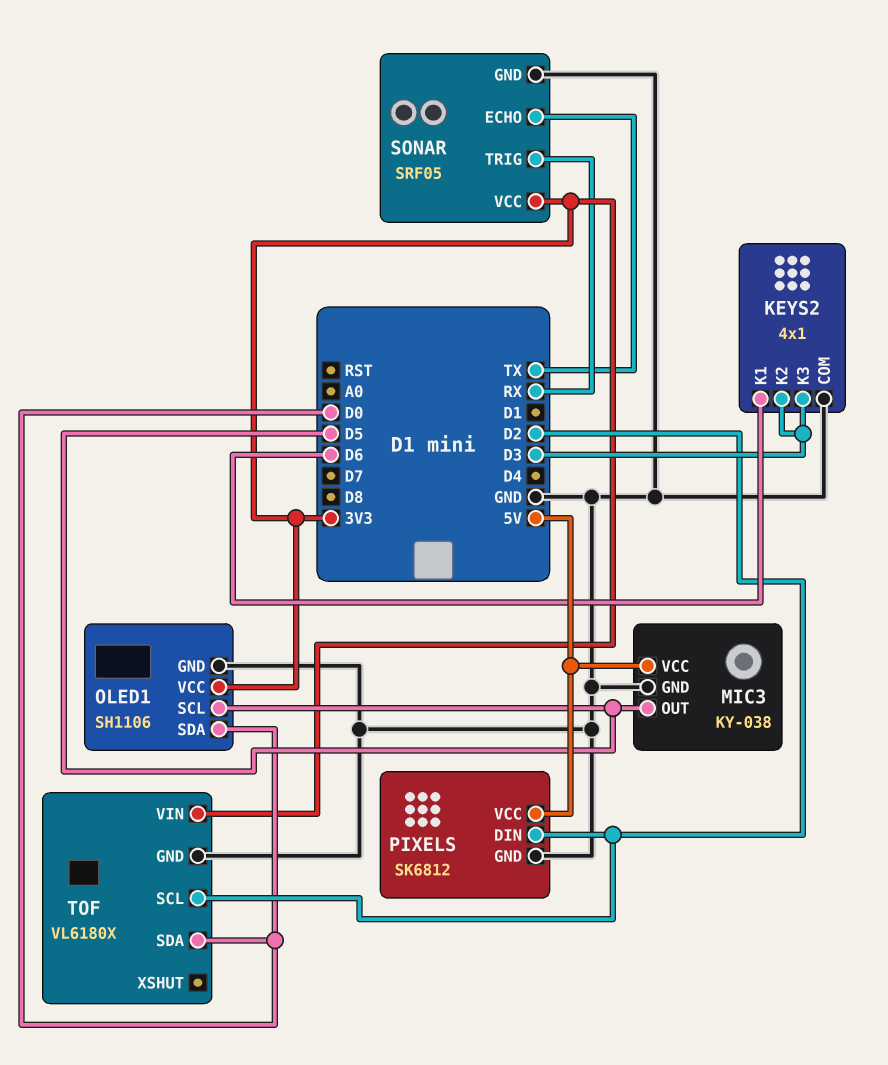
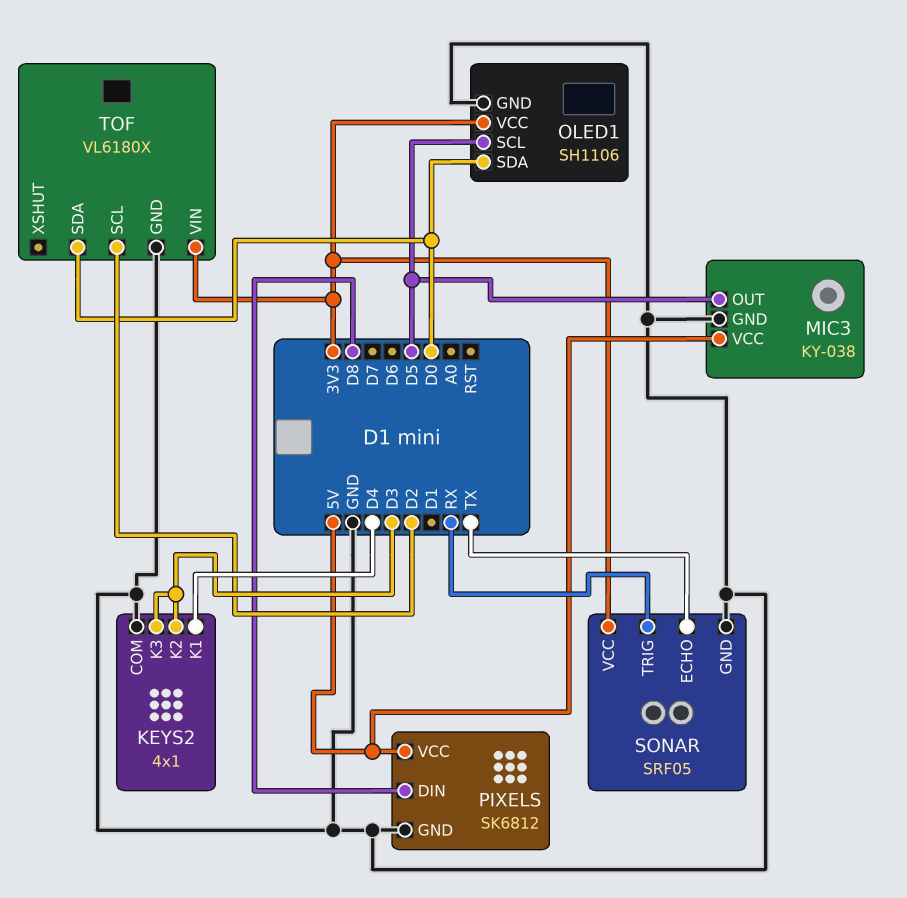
KEYS2 pin K1: D6 -> D4
PIXELS pin DIN: D2 -> D8

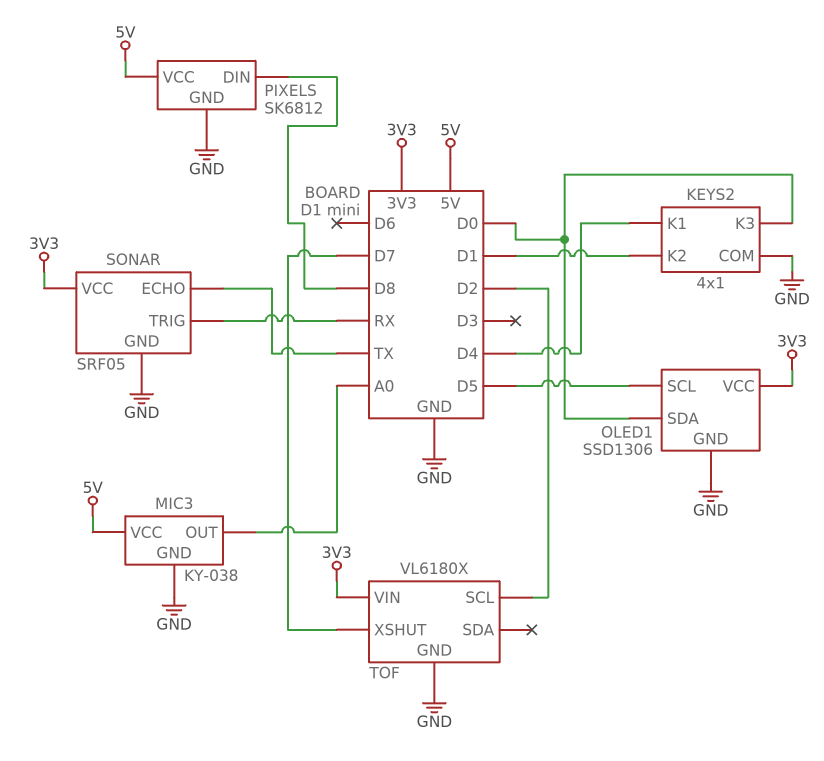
KEYS2 pin K2: D3 -> D1
KEYS2 pin K3: D3 -> D0
MIC3 pin OUT: D5 -> A0
OLED1: SH1106 -> SSD1306
TOF pin SDA: D0 -> none
TOF pin XSHUT: none -> D7

